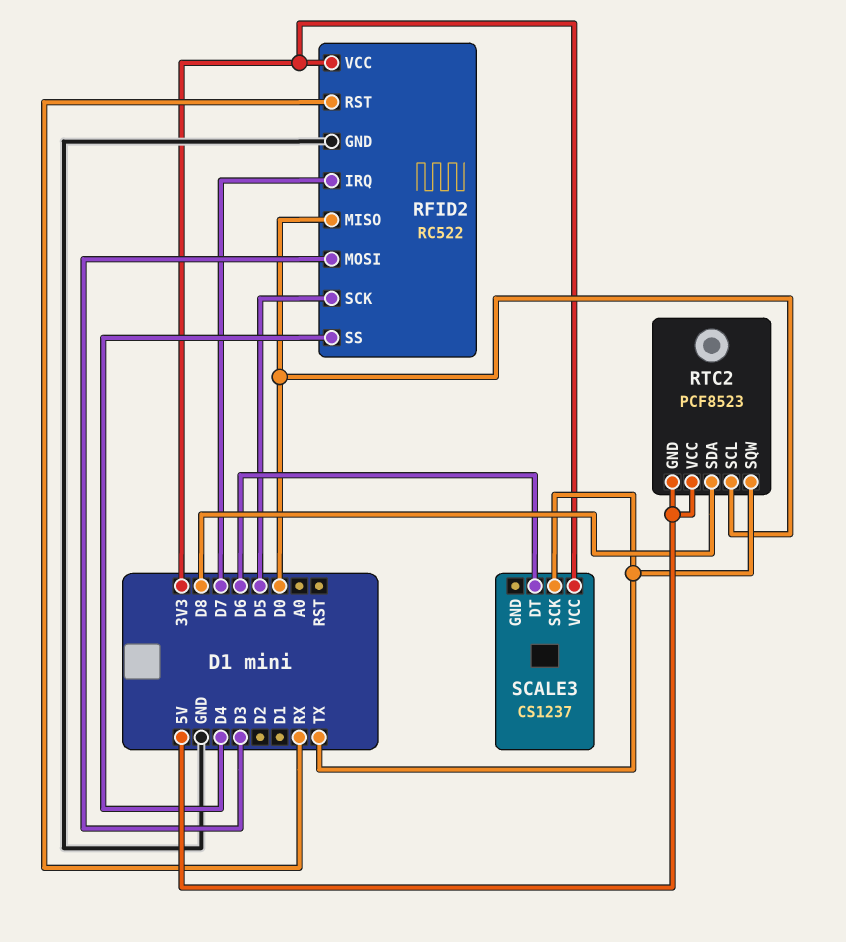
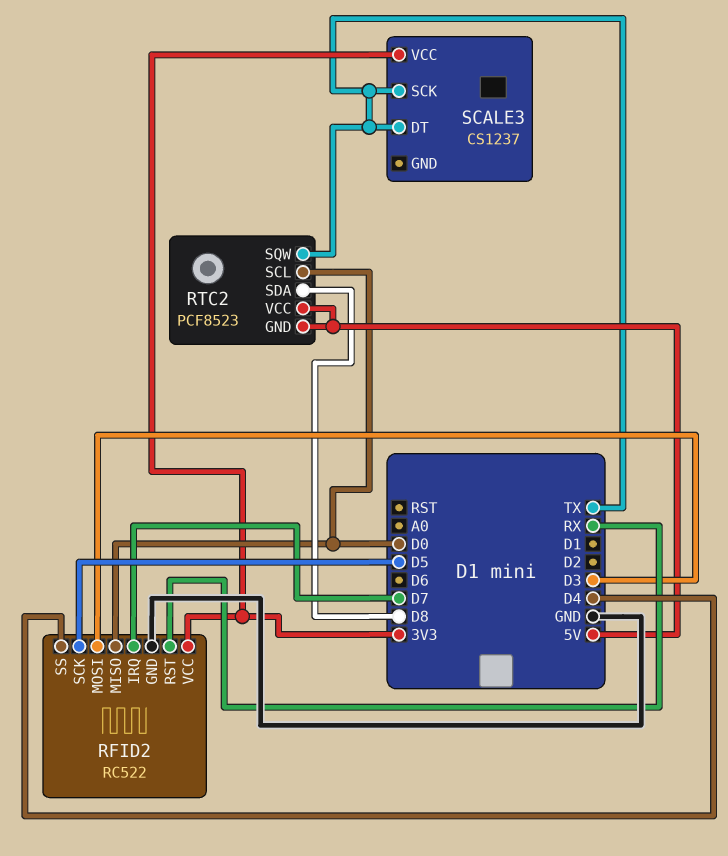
SCALE3 pin DT: D6 -> TX

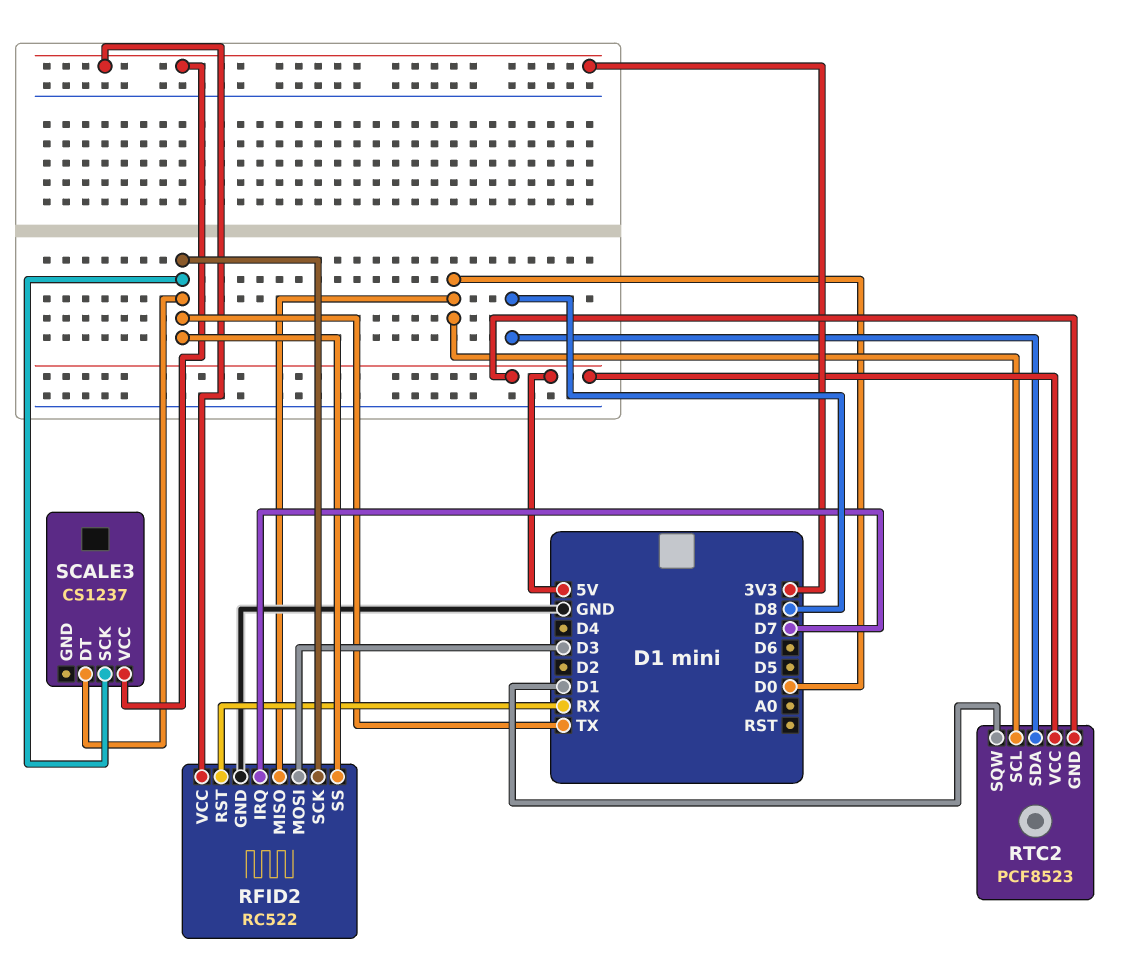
RFID2 pin SCK: D5 -> TX
RFID2 pin SS: D4 -> TX
RTC2 pin SQW: TX -> D1

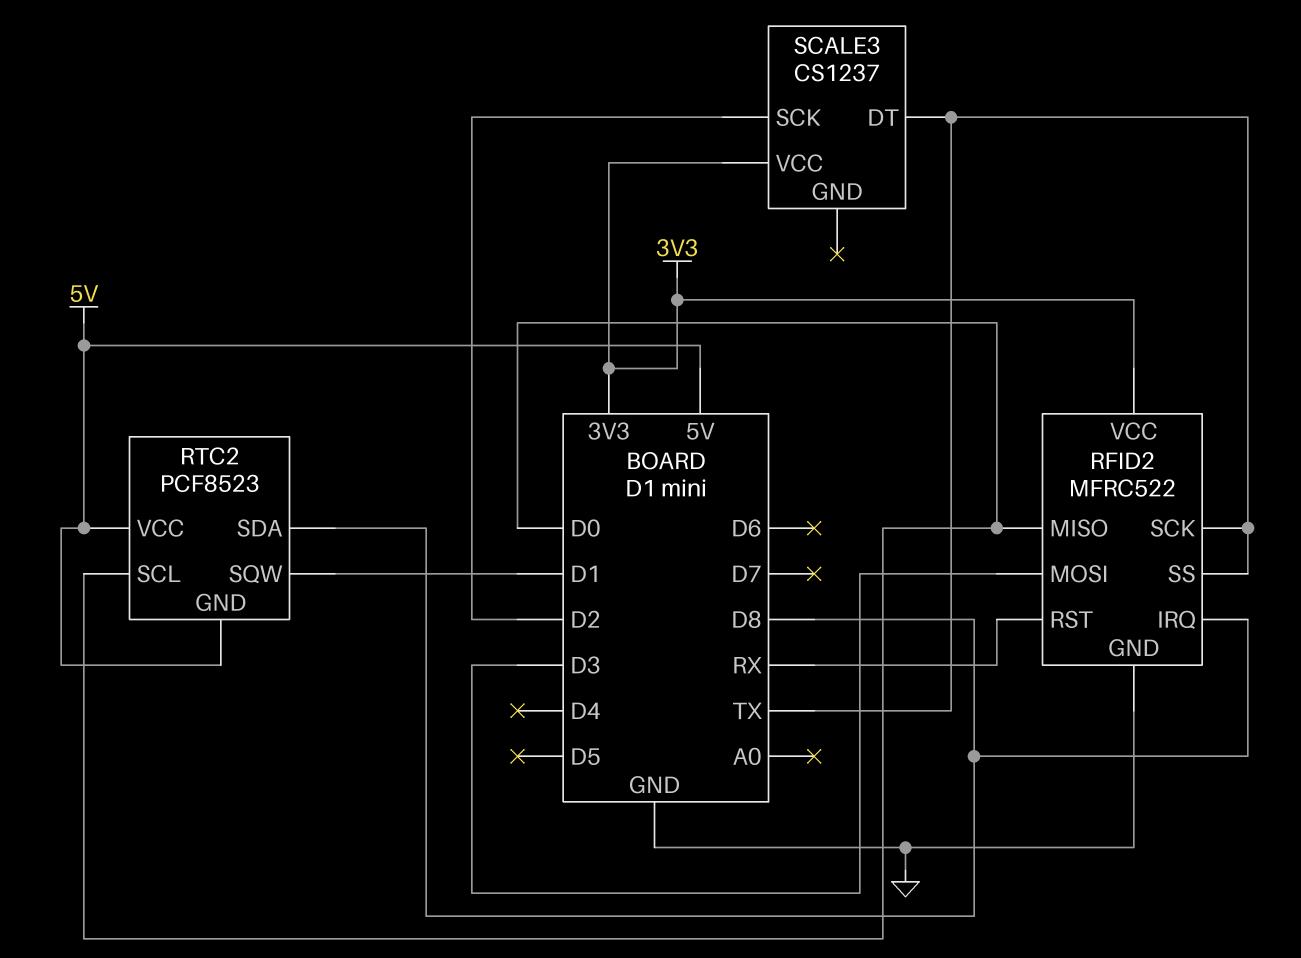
RFID2: RC522 -> MFRC522
RFID2 pin IRQ: D7 -> D8
SCALE3 pin SCK: TX -> D2

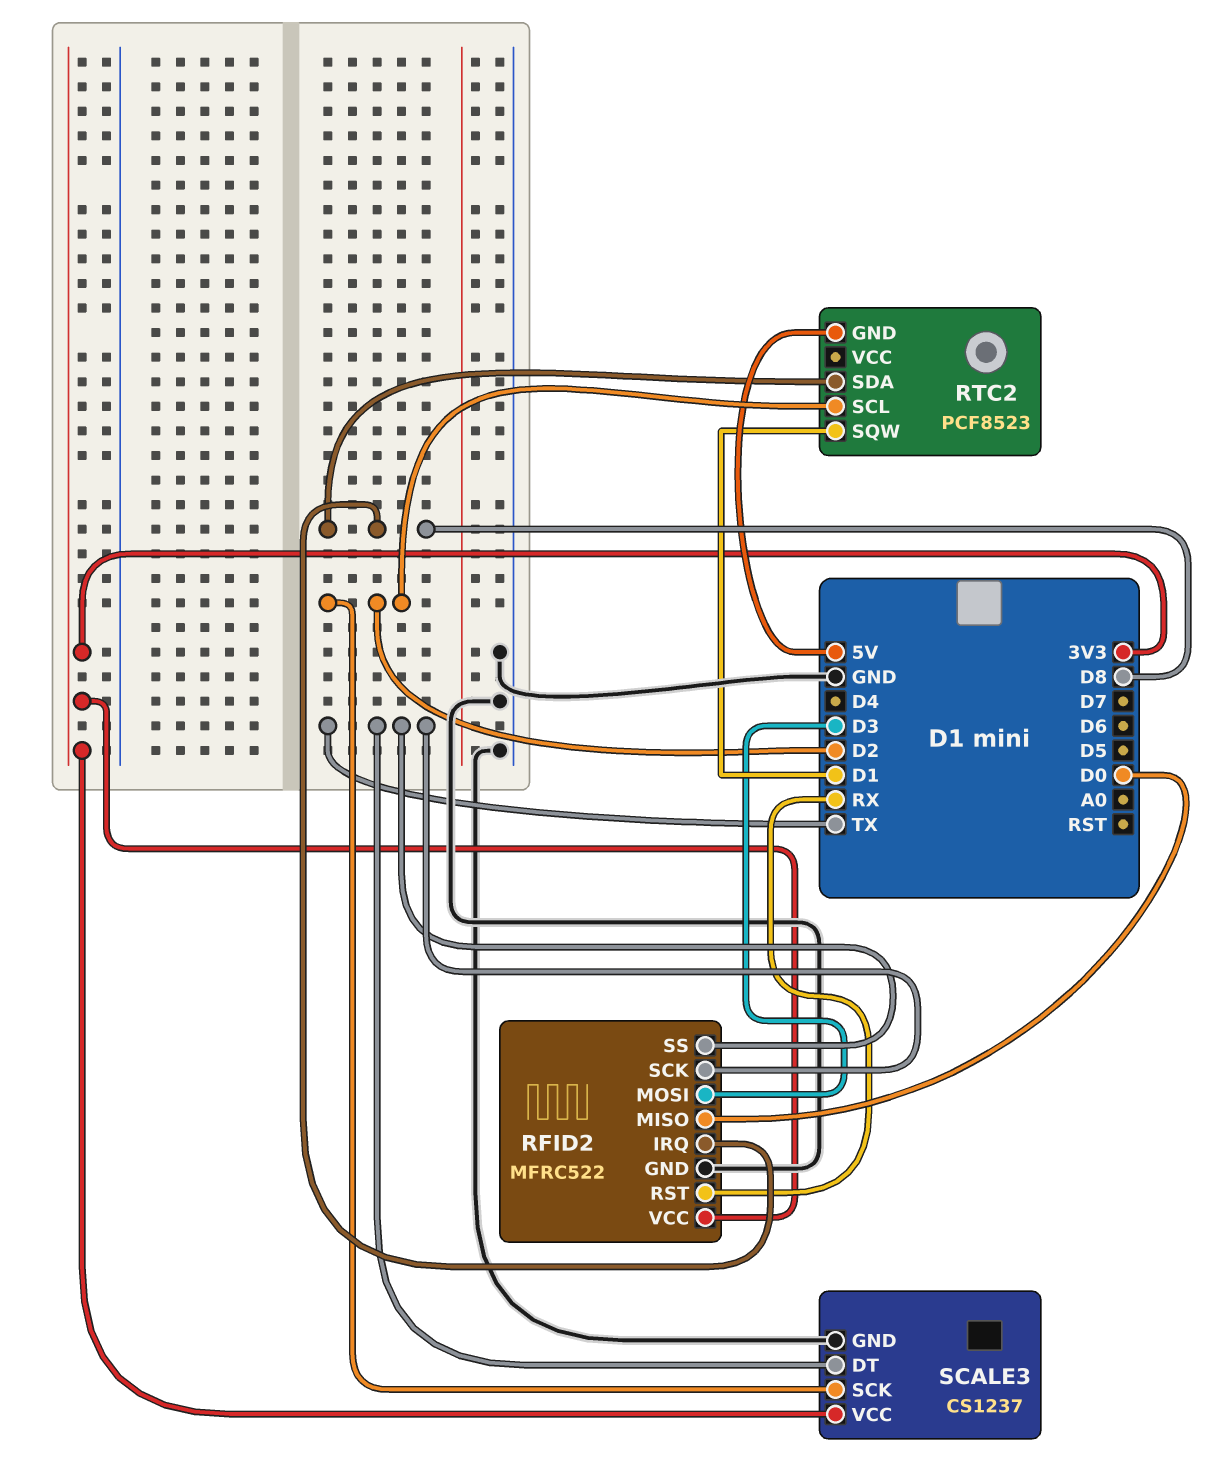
RTC2 pin SCL: D0 -> D2
RTC2 pin VCC: 5V -> none
SCALE3 pin GND: none -> GND

